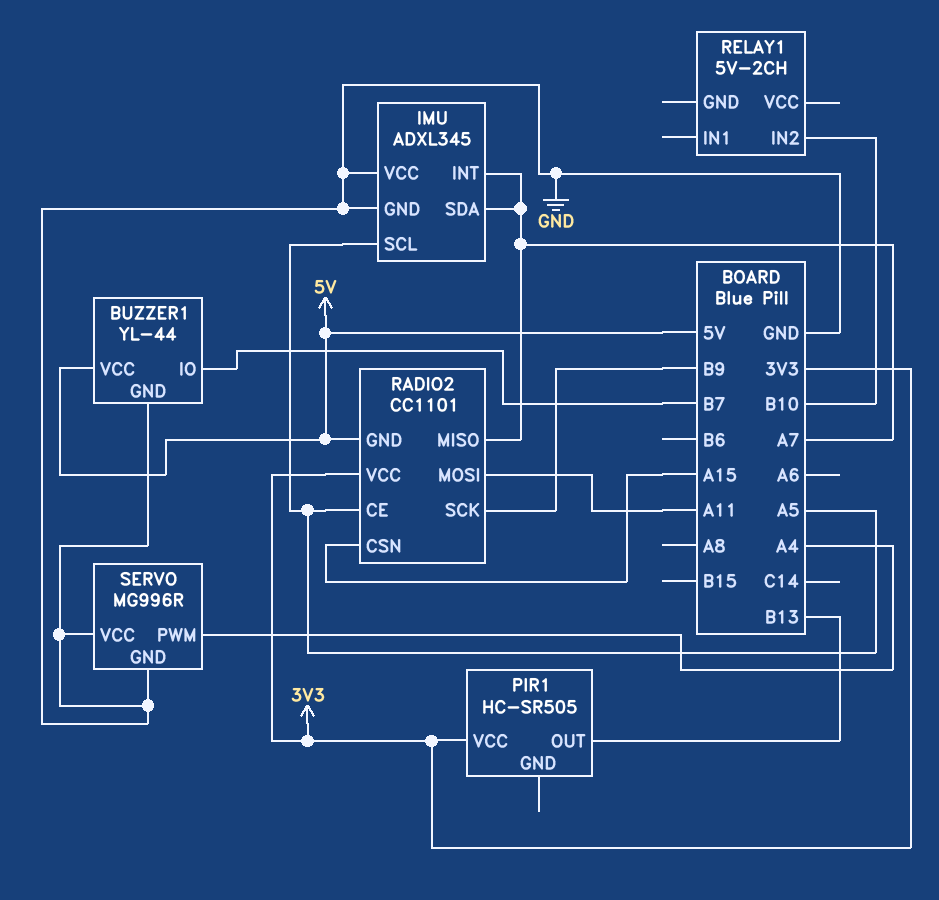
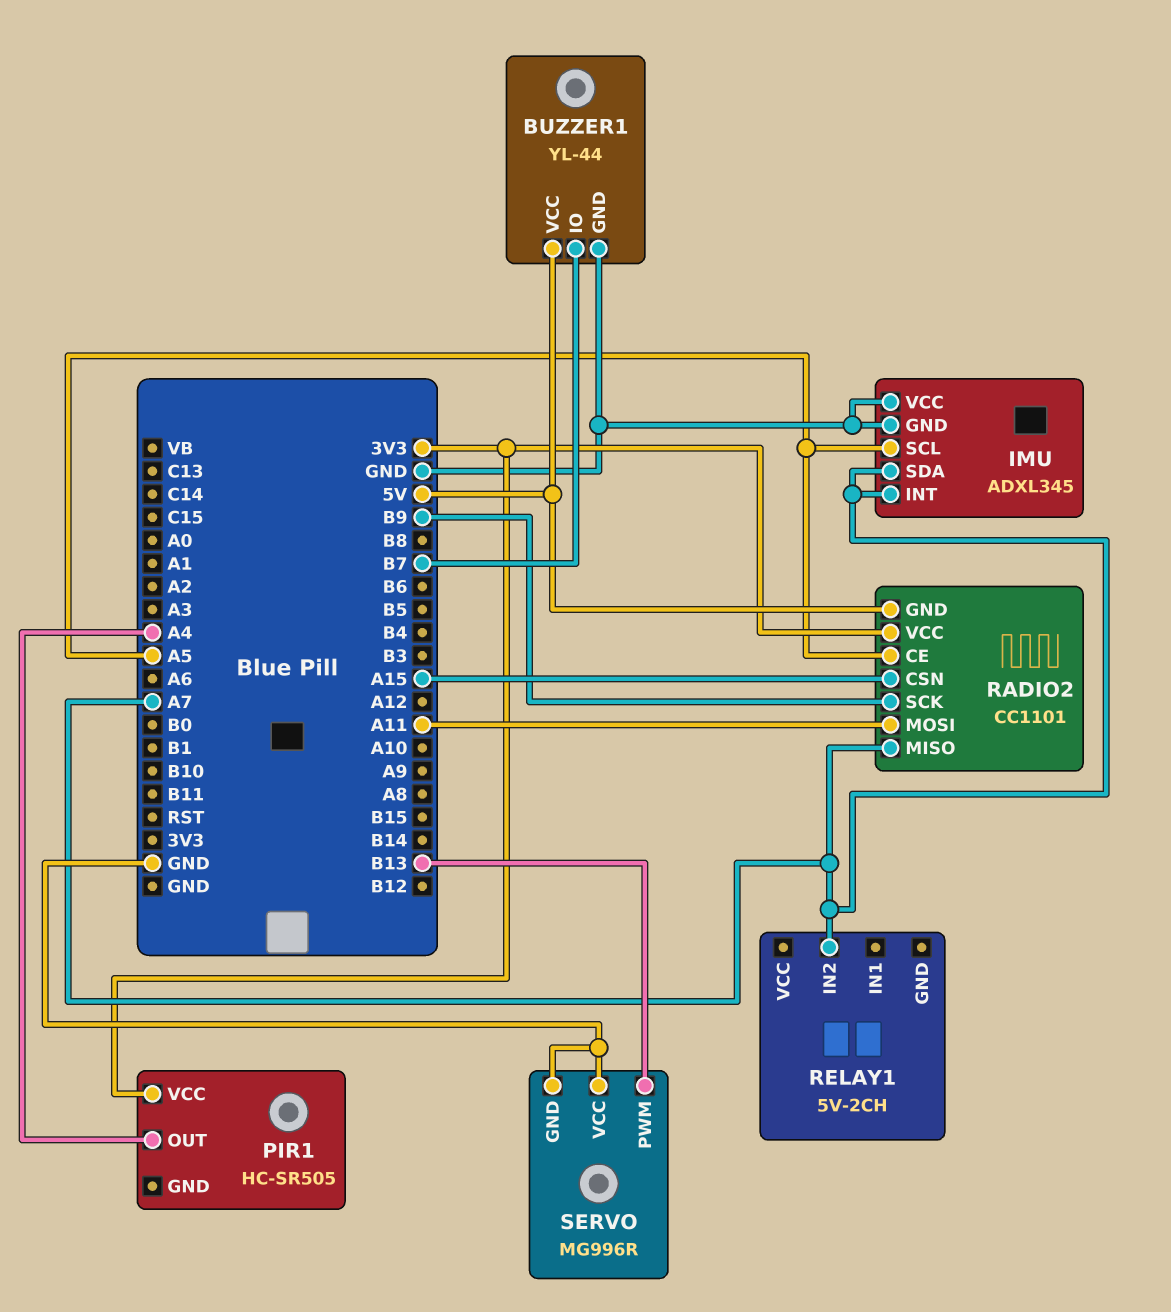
PIR1 pin OUT: B13 -> A4
RELAY1 pin IN2: B10 -> A7
SERVO pin PWM: A4 -> B13

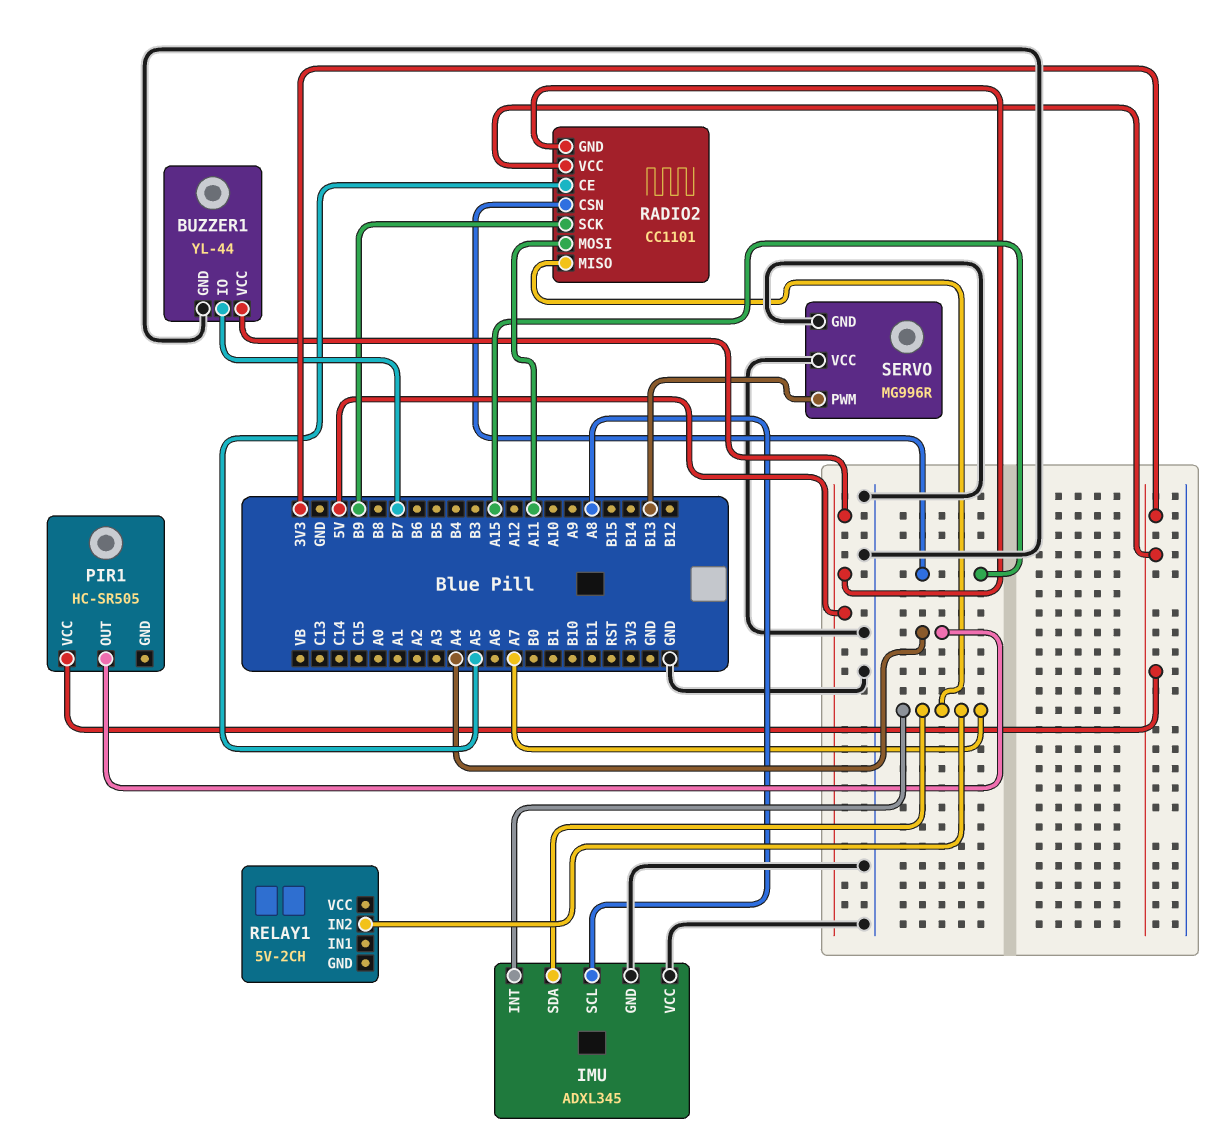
IMU pin SCL: A5 -> A8

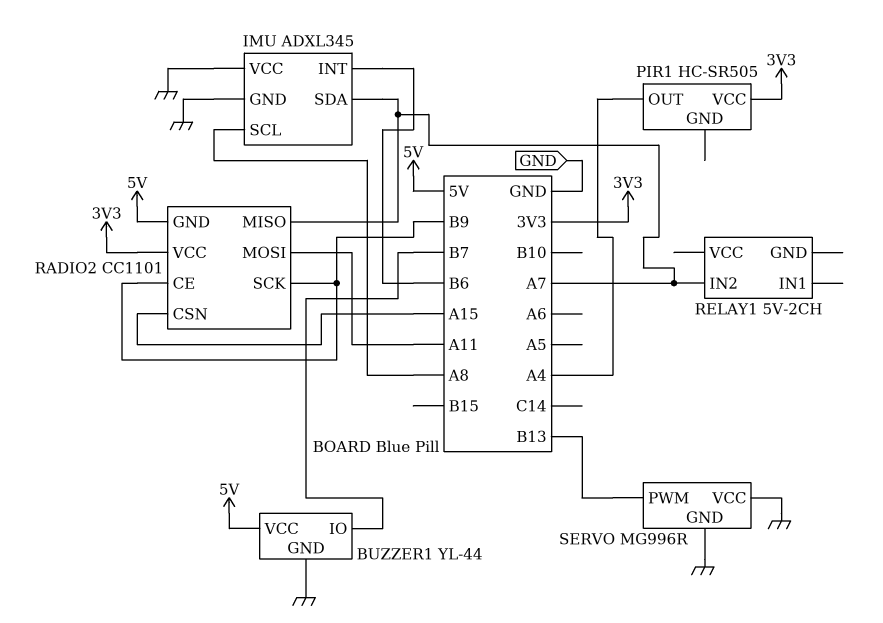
IMU pin INT: A7 -> B6
RADIO2 pin CE: A5 -> B9

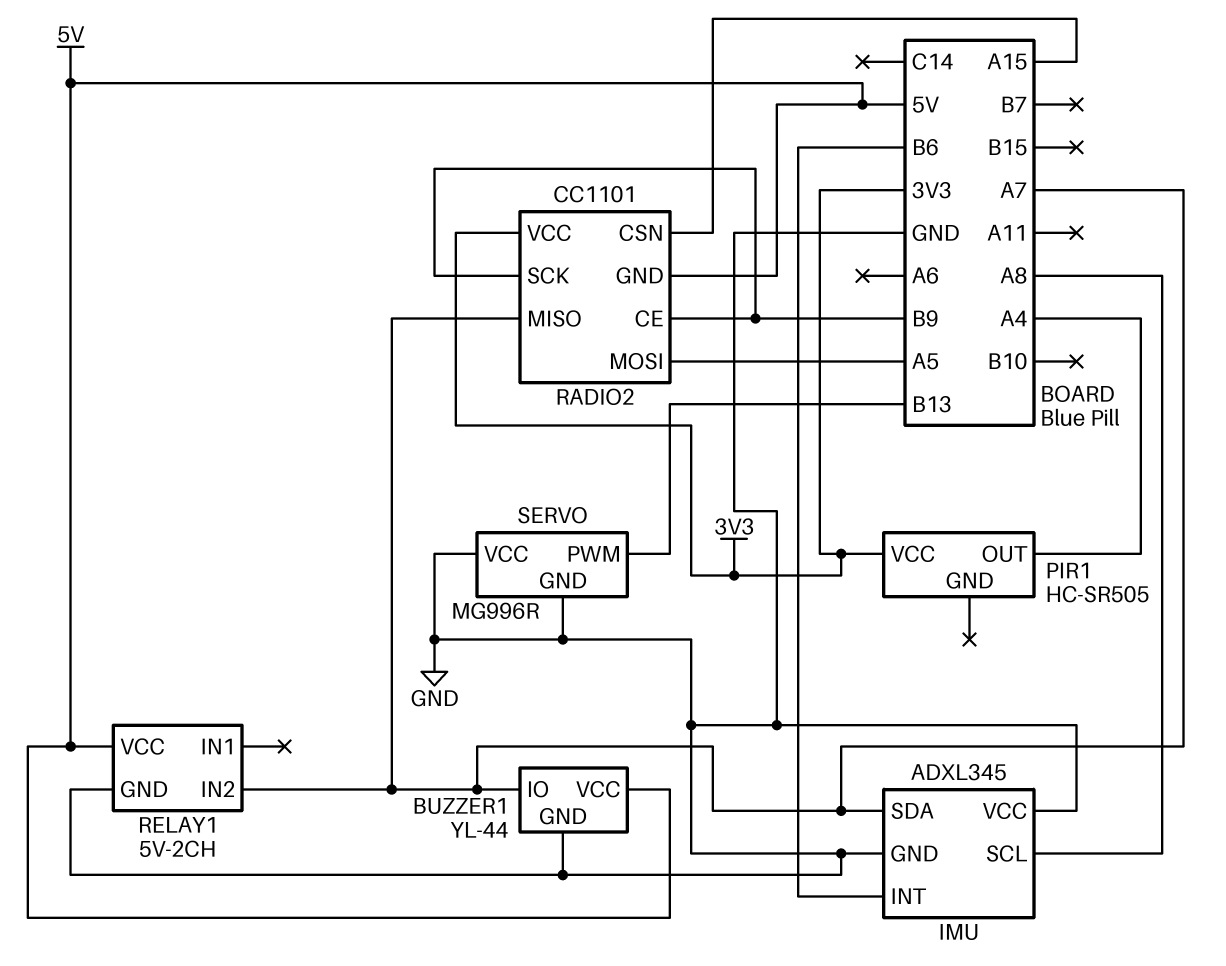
BUZZER1 pin IO: B7 -> A7
RADIO2 pin MOSI: A11 -> A5
RELAY1 pin GND: none -> GND
RELAY1 pin VCC: none -> 5V

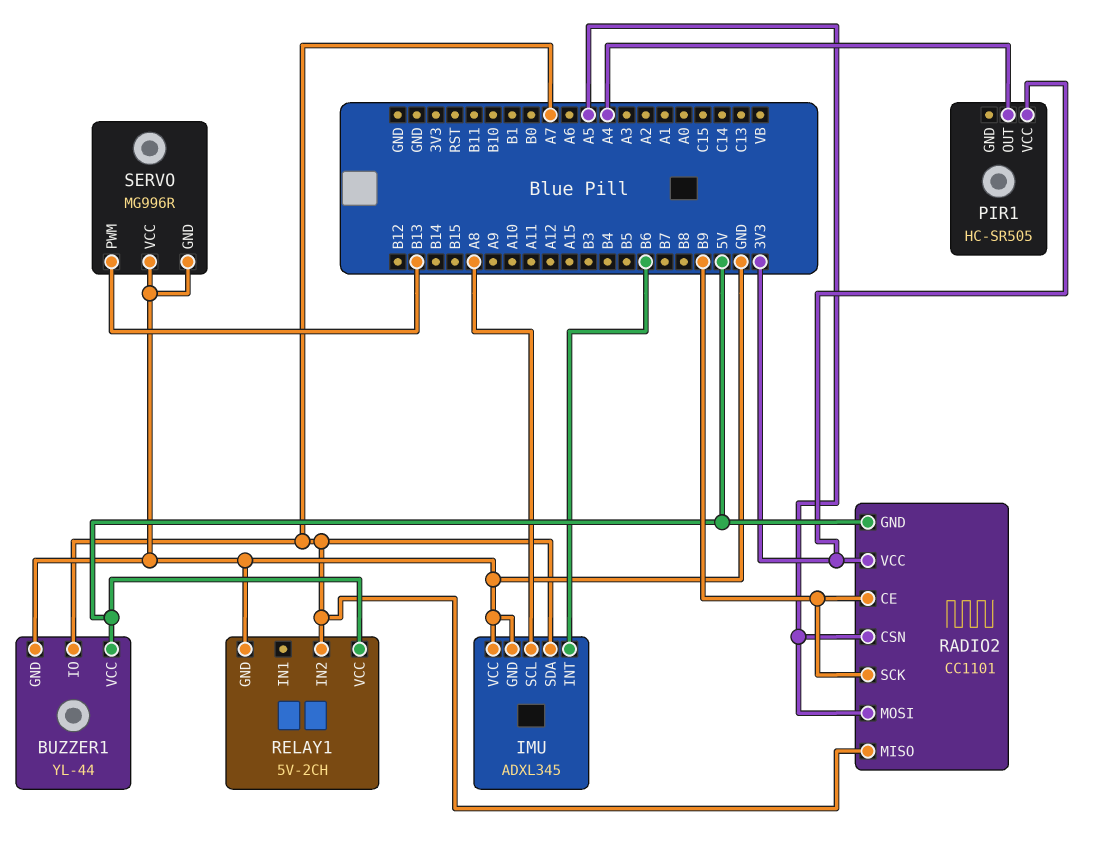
RADIO2 pin CSN: A15 -> A5

